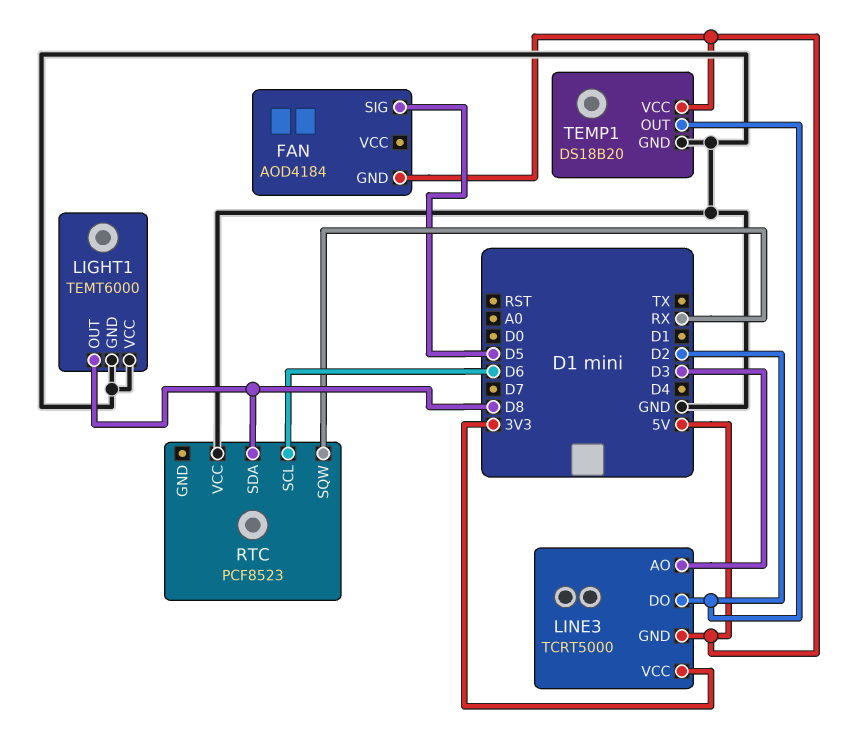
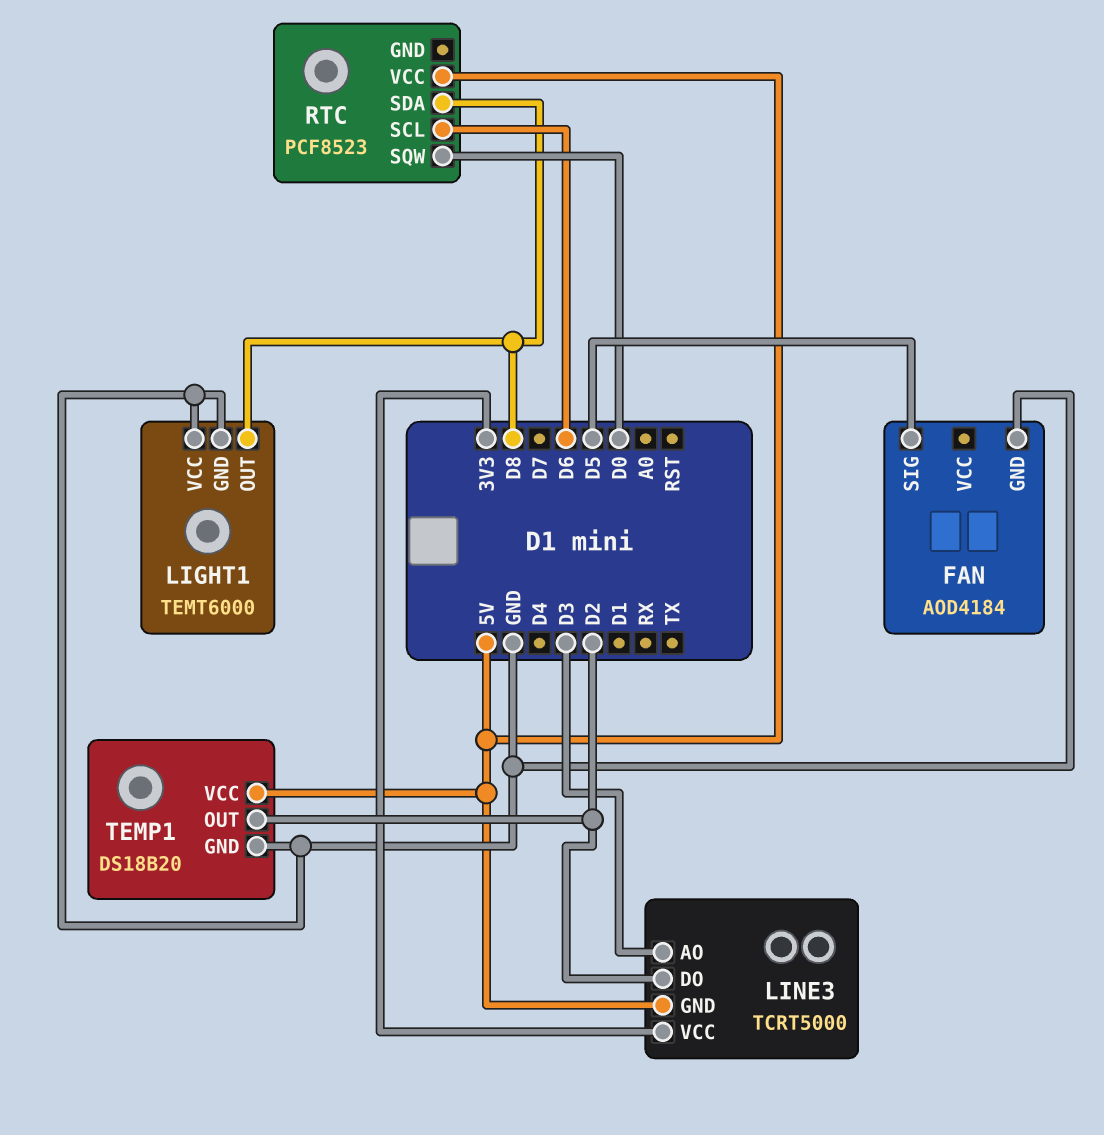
FAN pin GND: 5V -> GND
RTC pin SQW: RX -> D0
RTC pin VCC: GND -> 5V

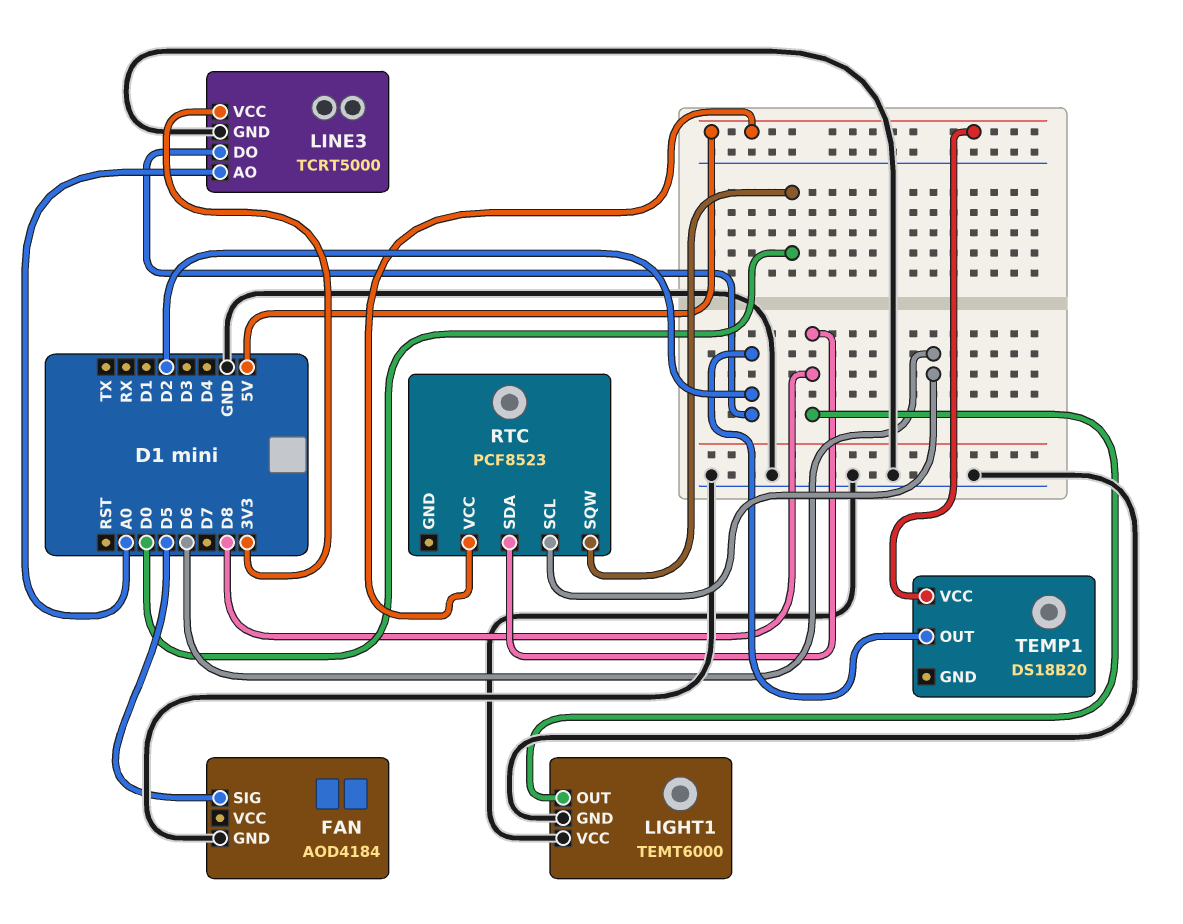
LINE3 pin AO: D3 -> A0
LINE3 pin GND: 5V -> GND
TEMP1 pin GND: GND -> none

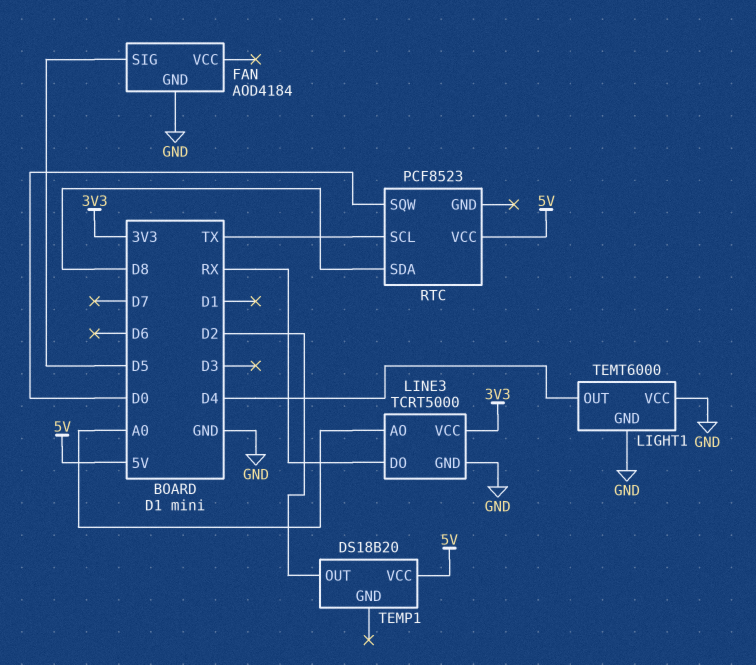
LIGHT1 pin OUT: D8 -> D4
LINE3 pin DO: D2 -> RX
RTC pin SCL: D6 -> TX

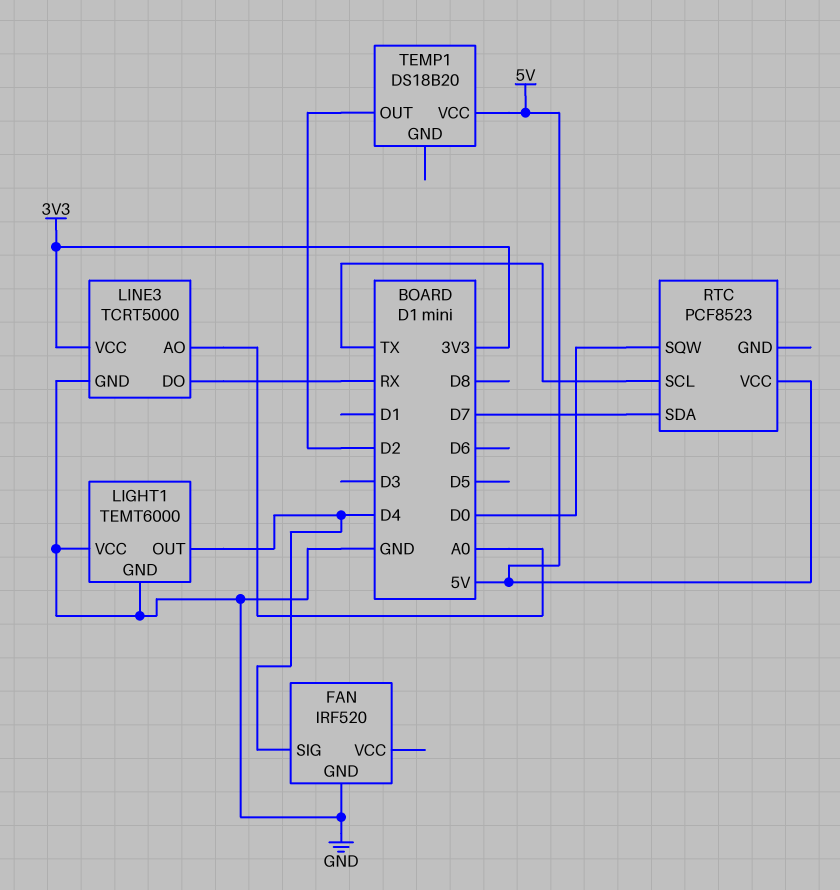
FAN: AOD4184 -> IRF520
FAN pin SIG: D5 -> D4
RTC pin SDA: D8 -> D7

